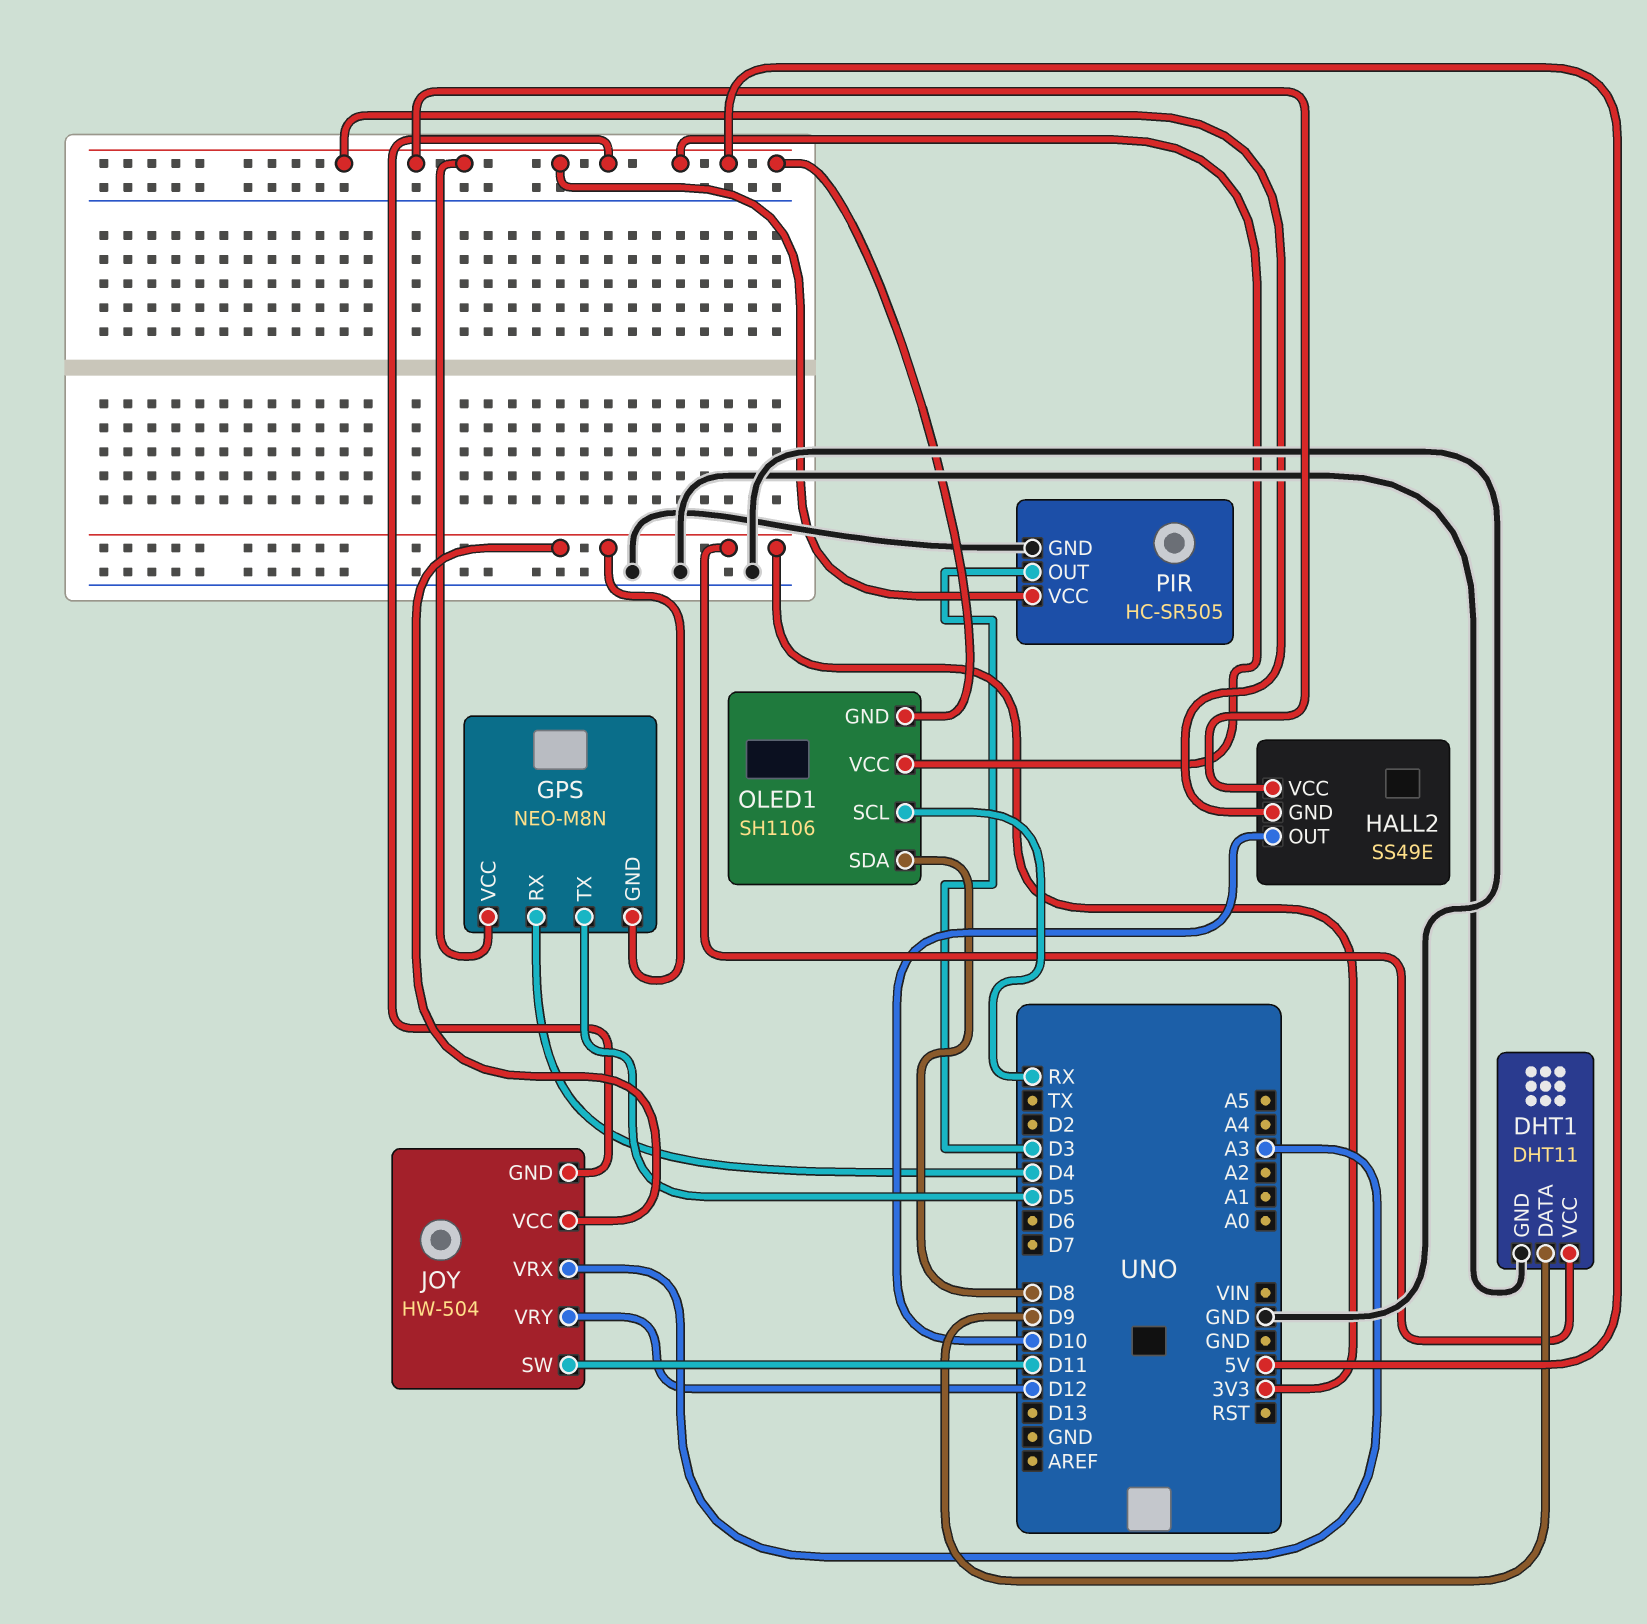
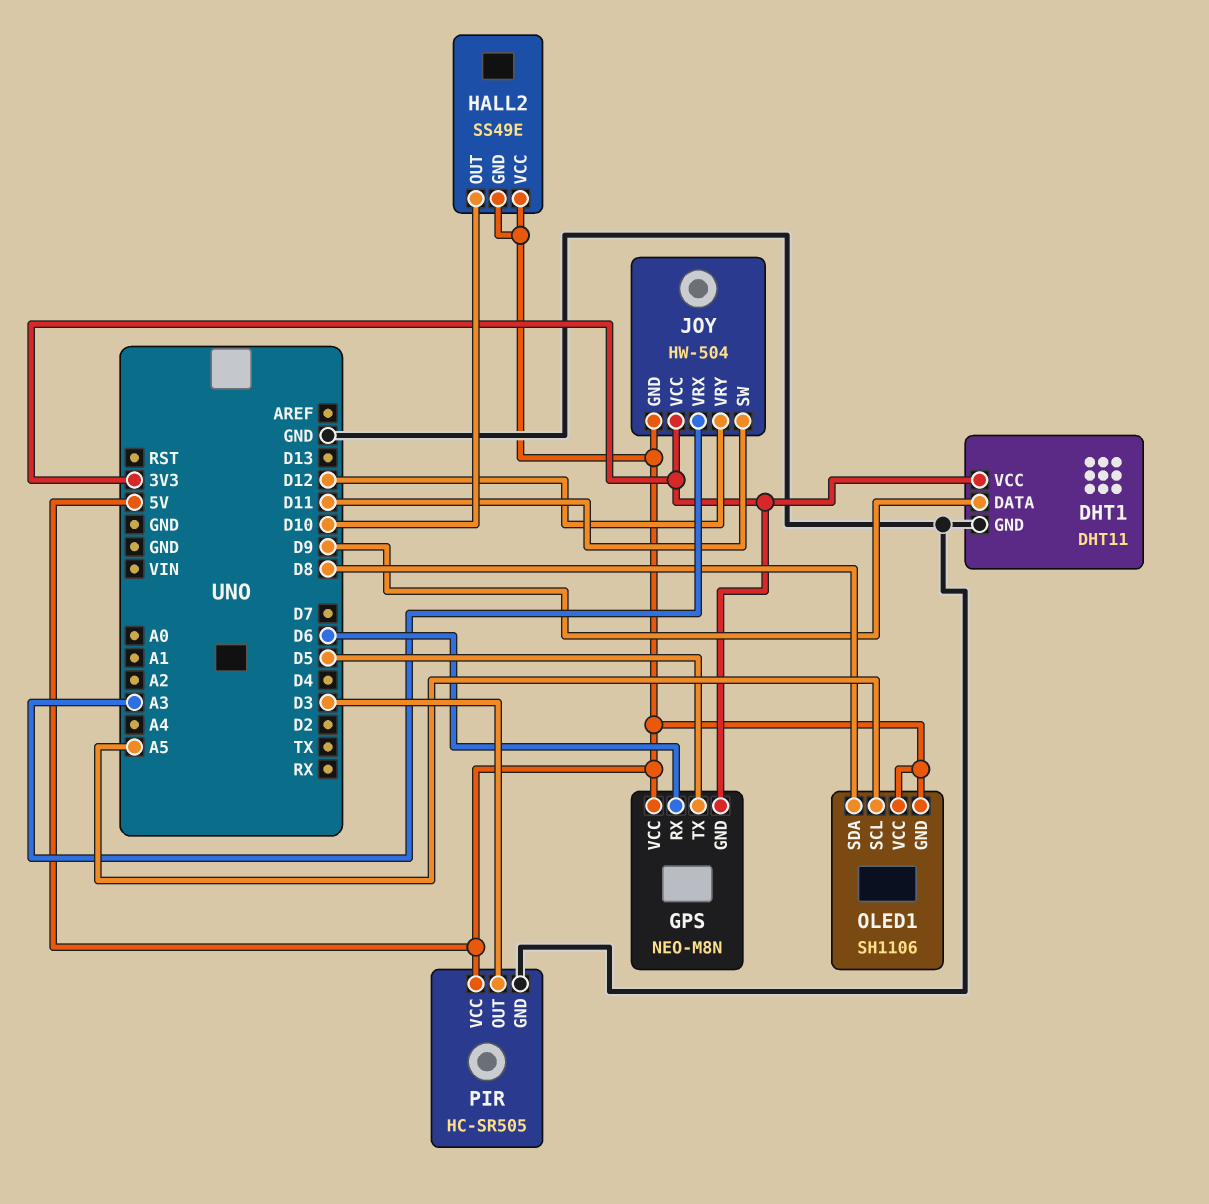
GPS pin RX: D4 -> D6
OLED1 pin SCL: RX -> A5

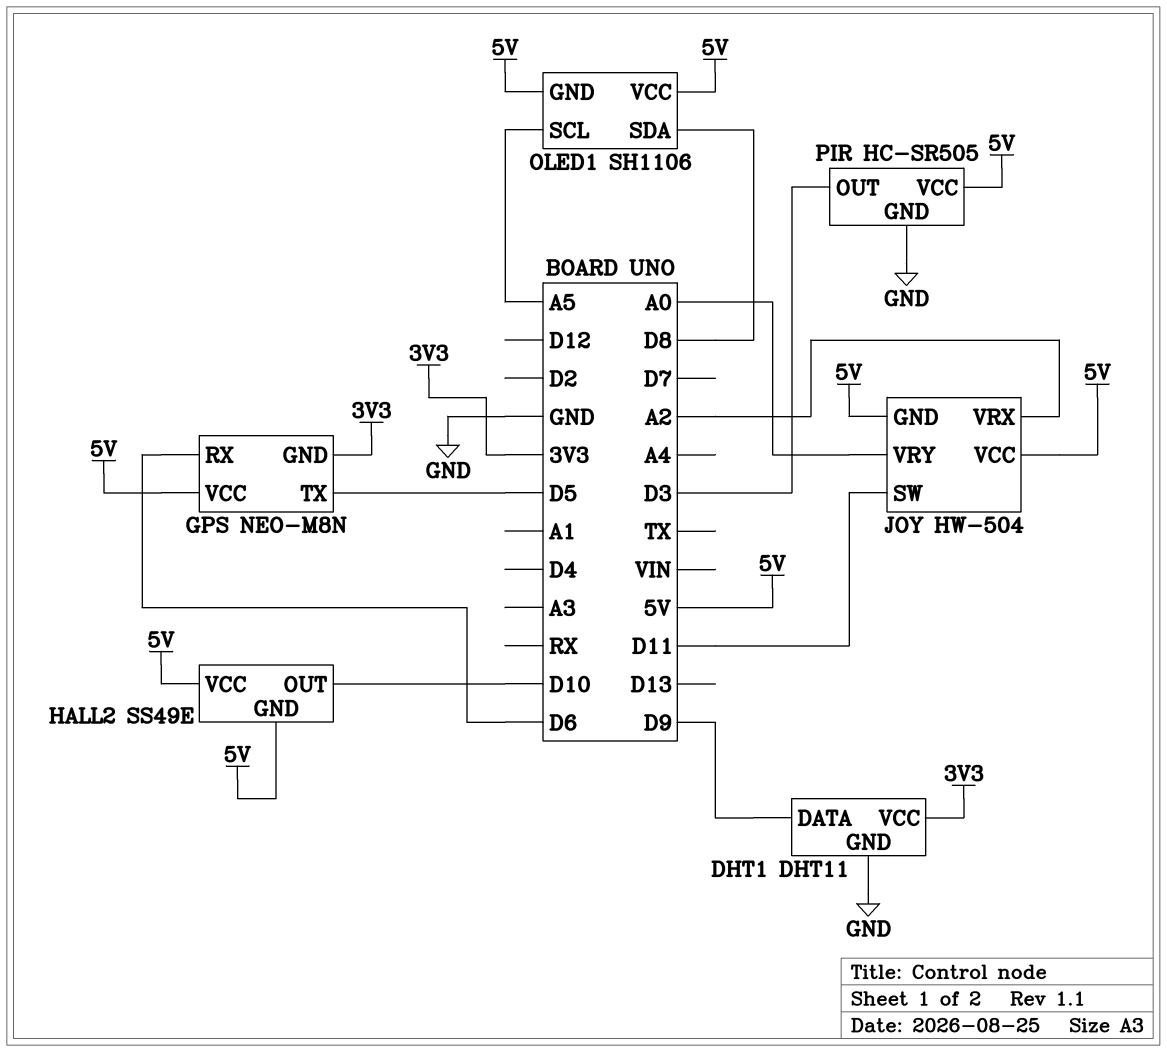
JOY pin VCC: 3V3 -> 5V
JOY pin VRX: A3 -> A2
JOY pin VRY: D12 -> A0

